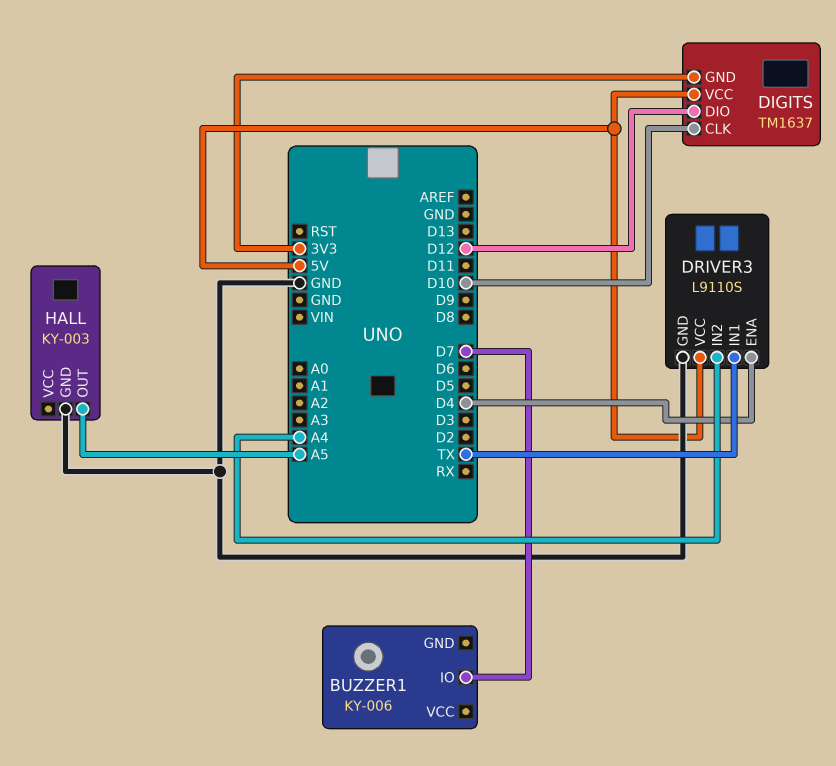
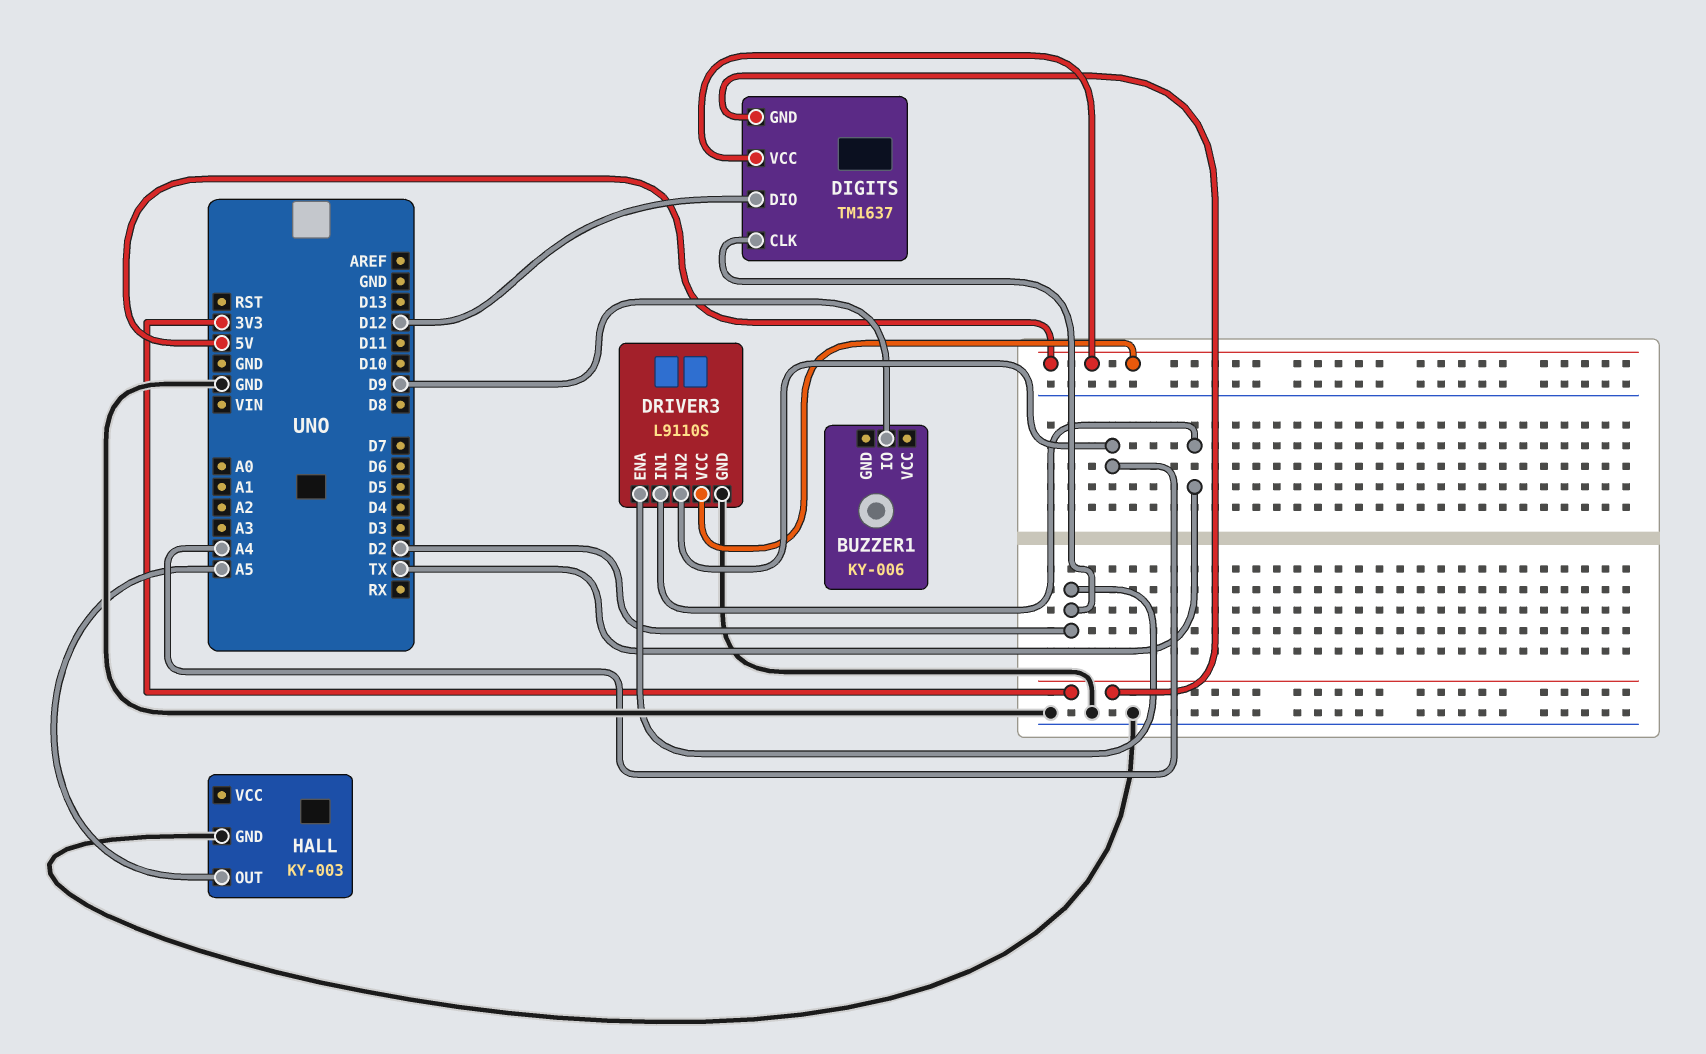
BUZZER1 pin IO: D7 -> D9
DIGITS pin CLK: D10 -> D2
DRIVER3 pin ENA: D4 -> D2

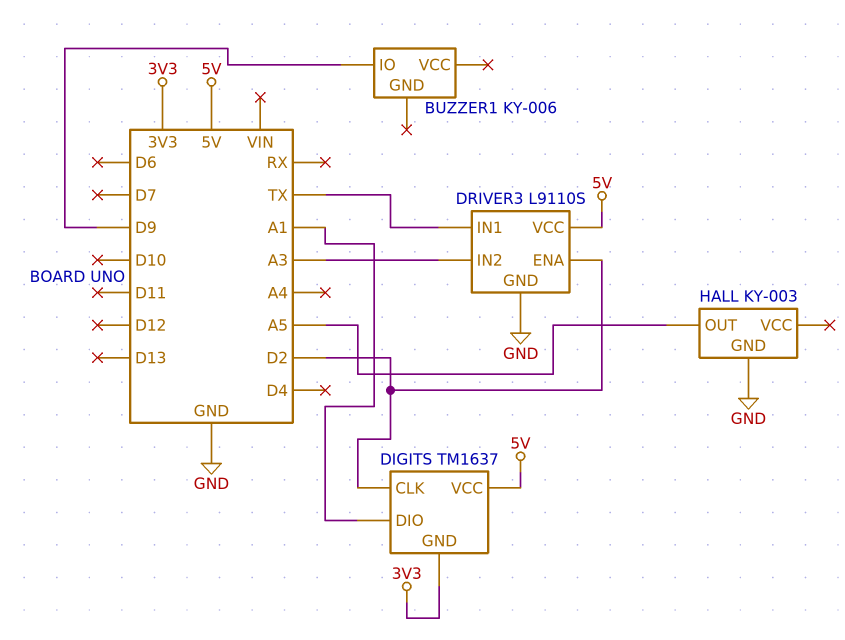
DIGITS pin DIO: D12 -> A1
DRIVER3 pin IN2: A4 -> A3

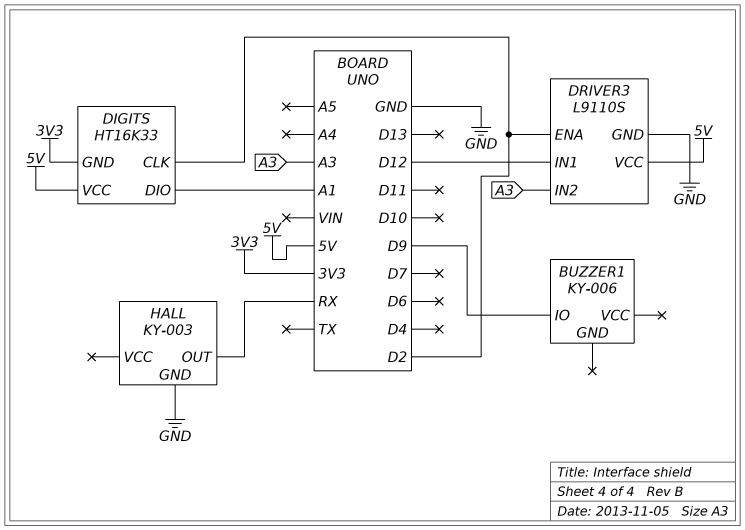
DIGITS: TM1637 -> HT16K33
DRIVER3 pin IN1: TX -> D12
HALL pin OUT: A5 -> RX

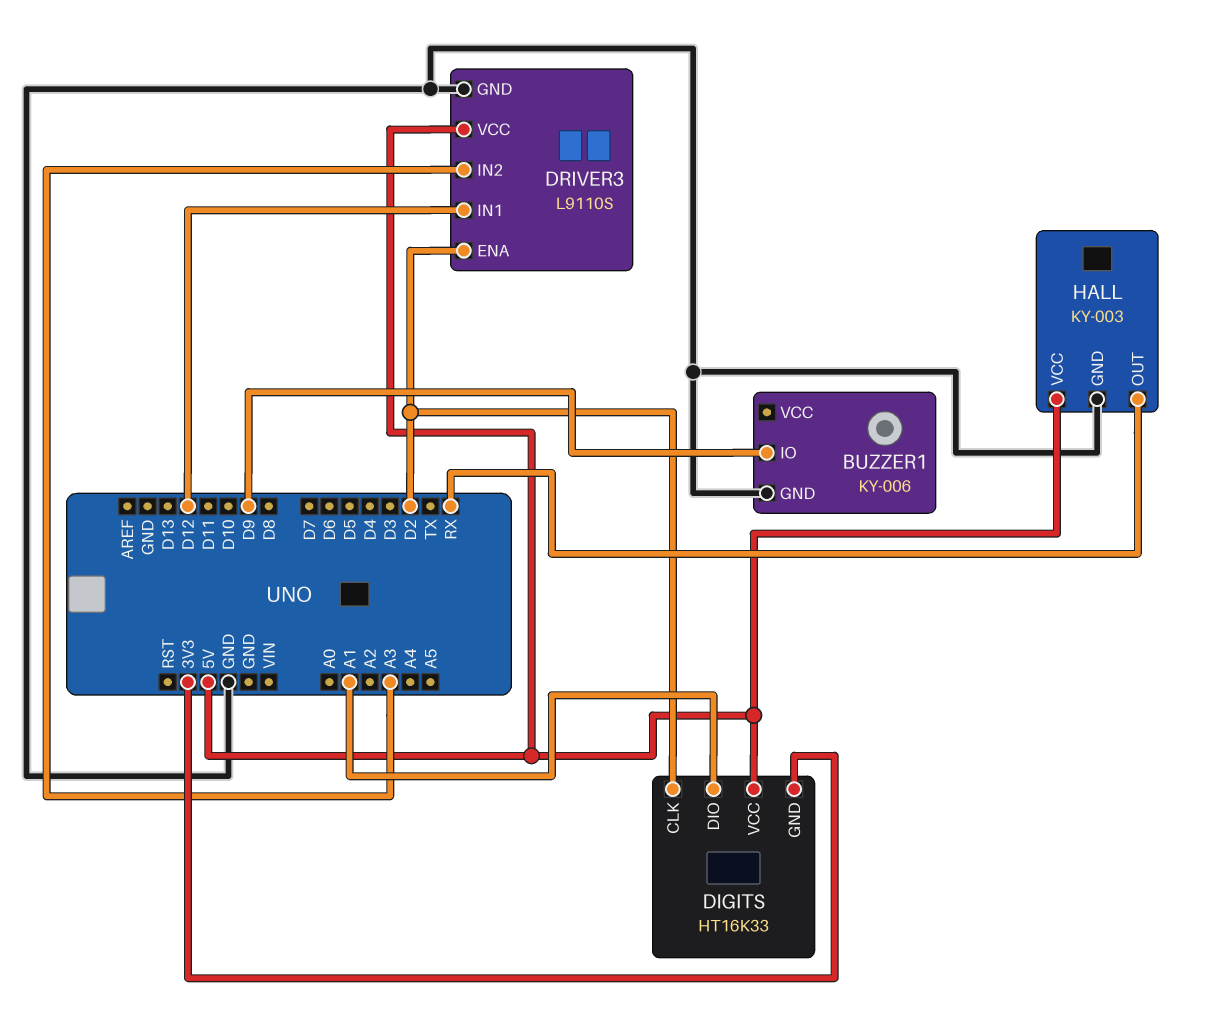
BUZZER1 pin GND: none -> GND
HALL pin VCC: none -> 5V

